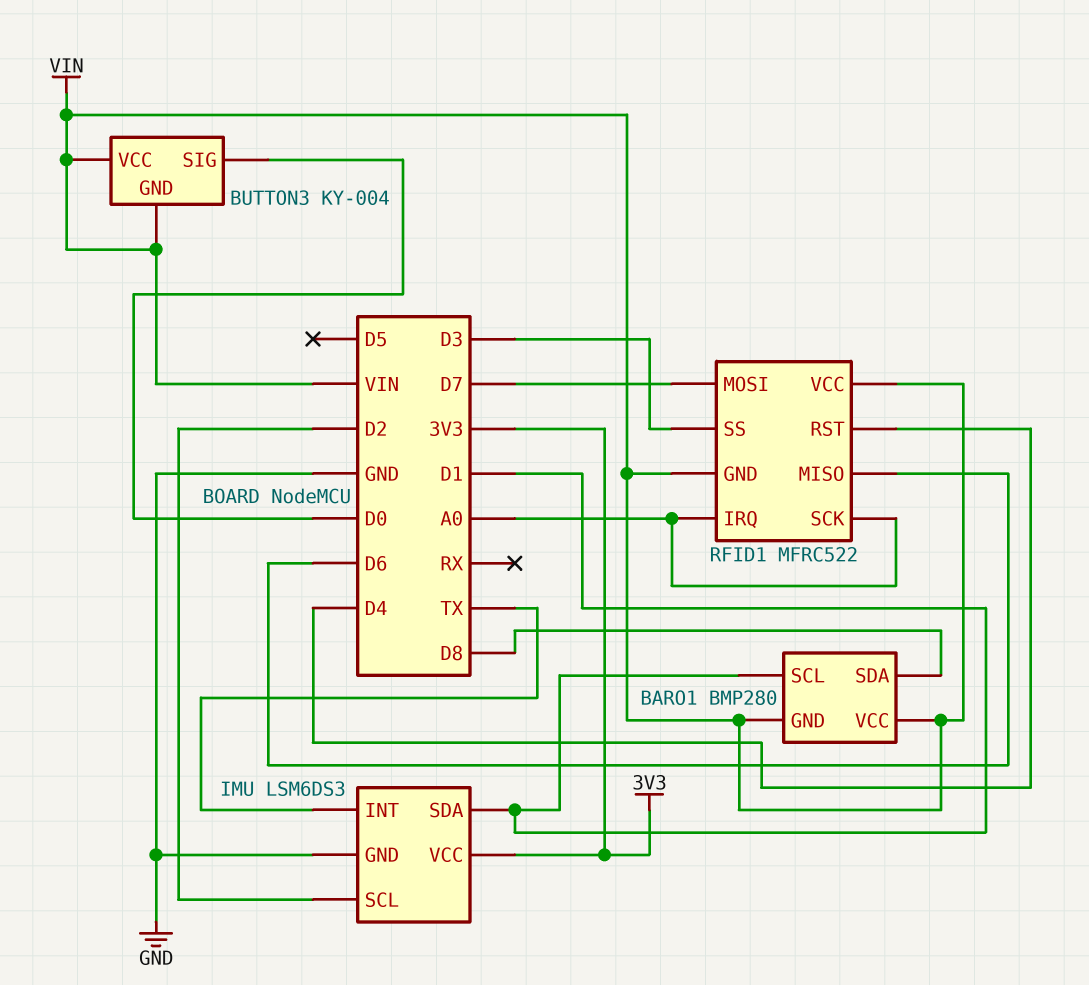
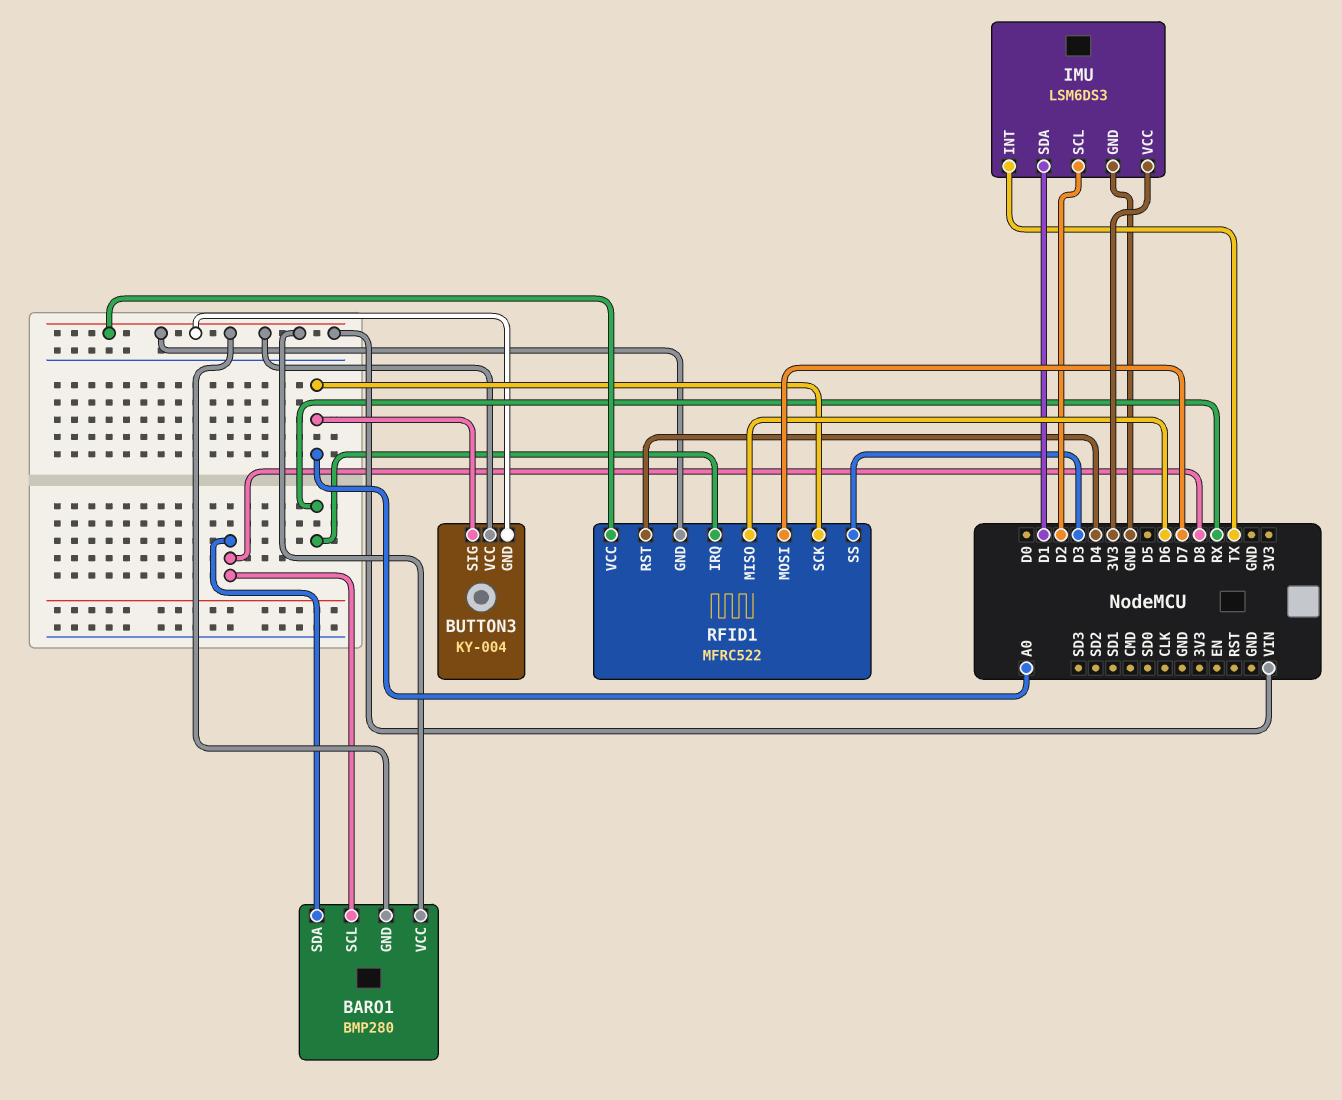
BARO1 pin SCL: D1 -> D8
BUTTON3 pin SIG: D0 -> A0
RFID1 pin IRQ: A0 -> RX

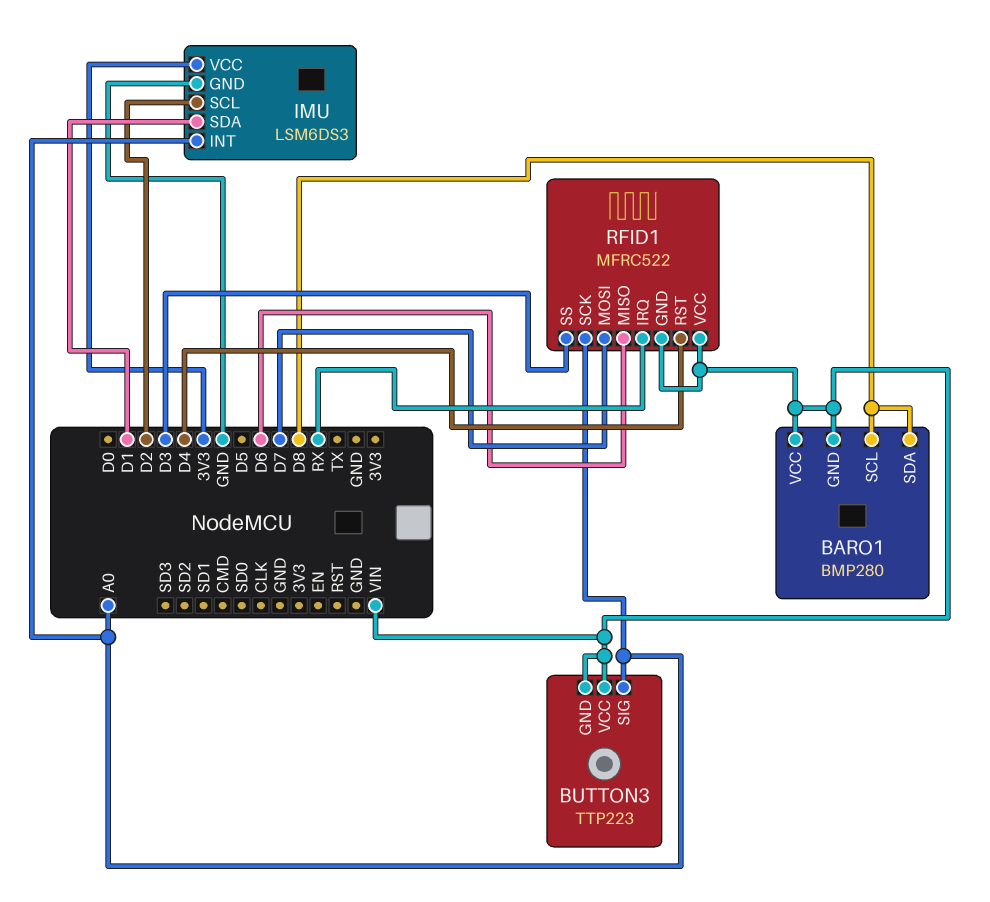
BUTTON3: KY-004 -> TTP223
IMU pin INT: TX -> A0

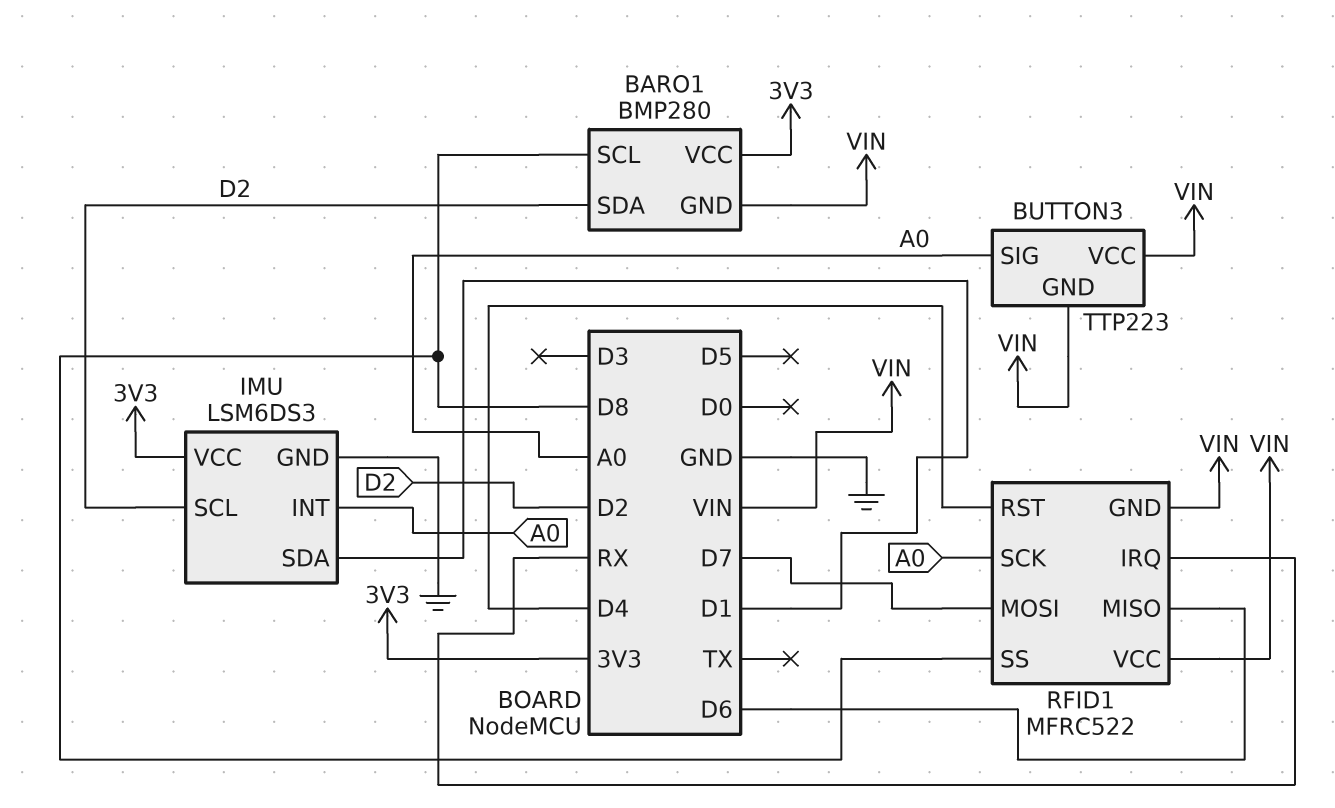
BARO1 pin SDA: D8 -> D2
BARO1 pin VCC: VIN -> 3V3
RFID1 pin SS: D3 -> D8

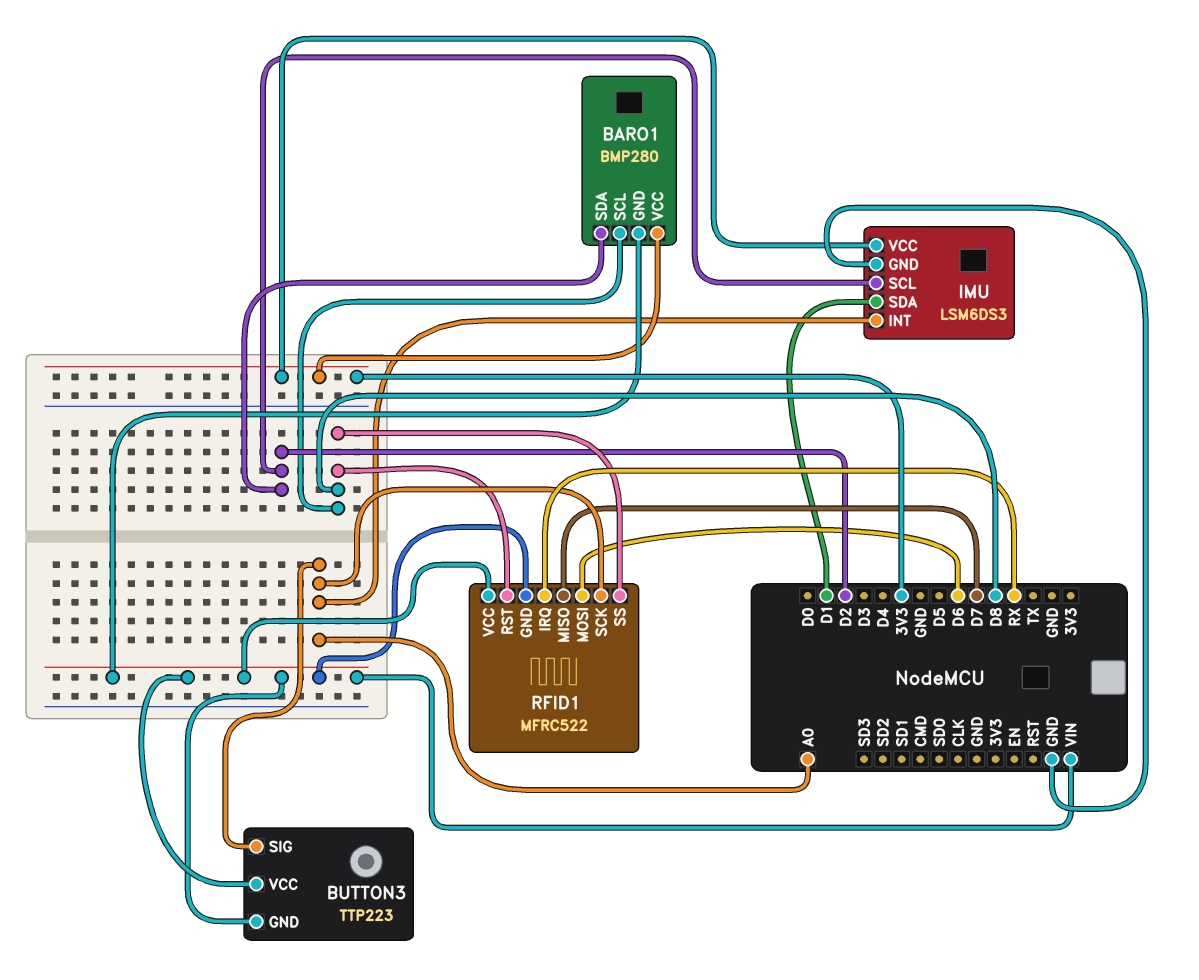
RFID1 pin MISO: D6 -> D7
RFID1 pin MOSI: D7 -> D6
RFID1 pin RST: D4 -> D8

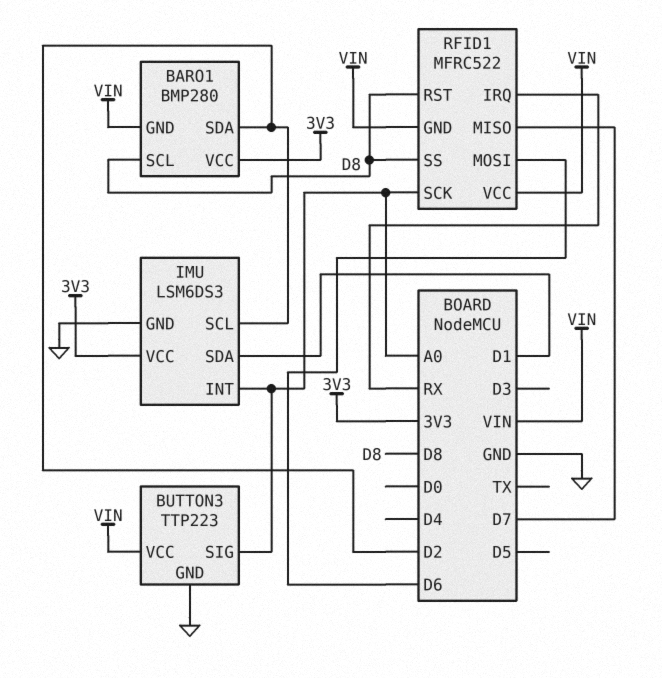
BUTTON3 pin GND: VIN -> GND

